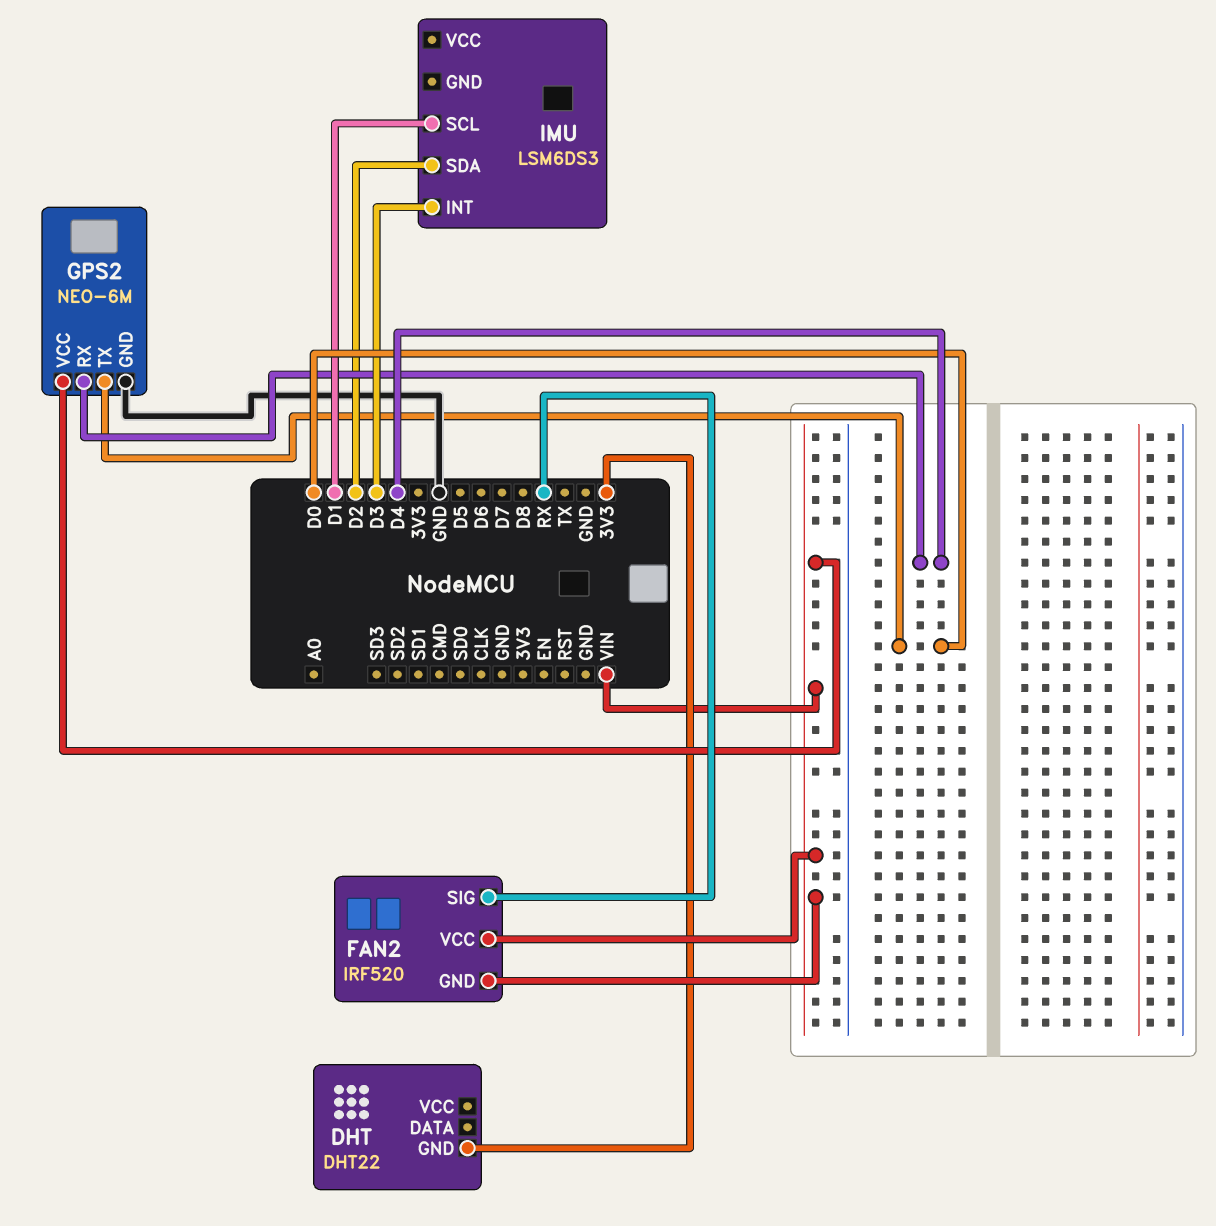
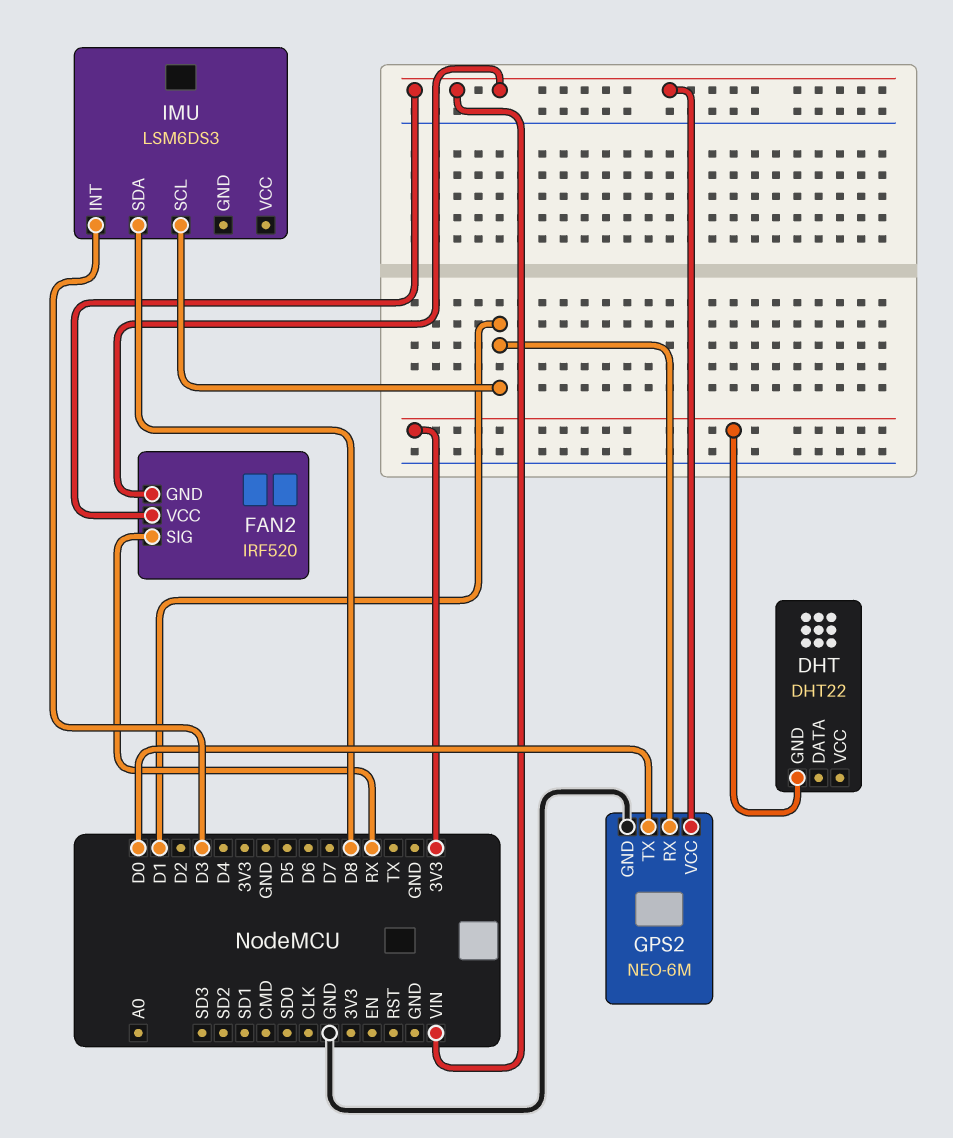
GPS2 pin RX: D4 -> D1
IMU pin SDA: D2 -> D8

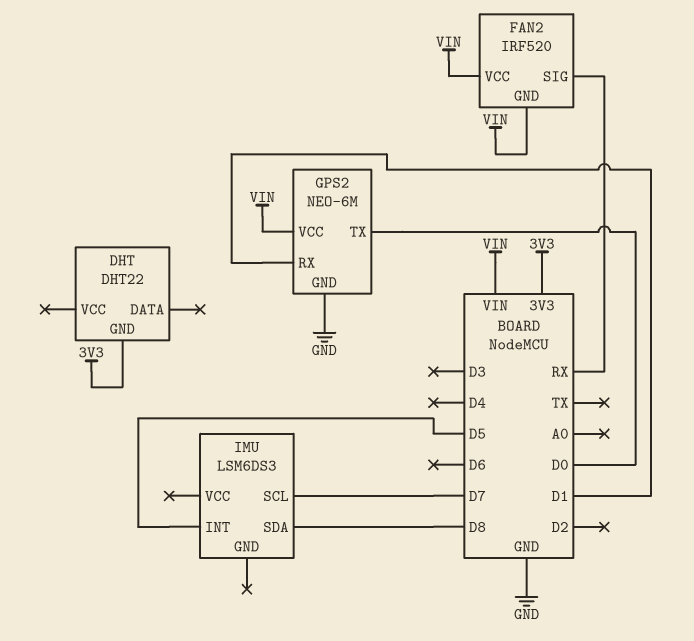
IMU pin INT: D3 -> D5
IMU pin SCL: D1 -> D7

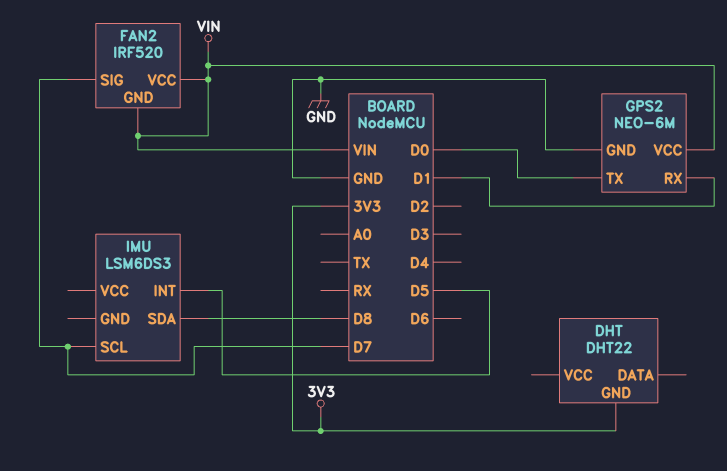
FAN2 pin SIG: RX -> D7

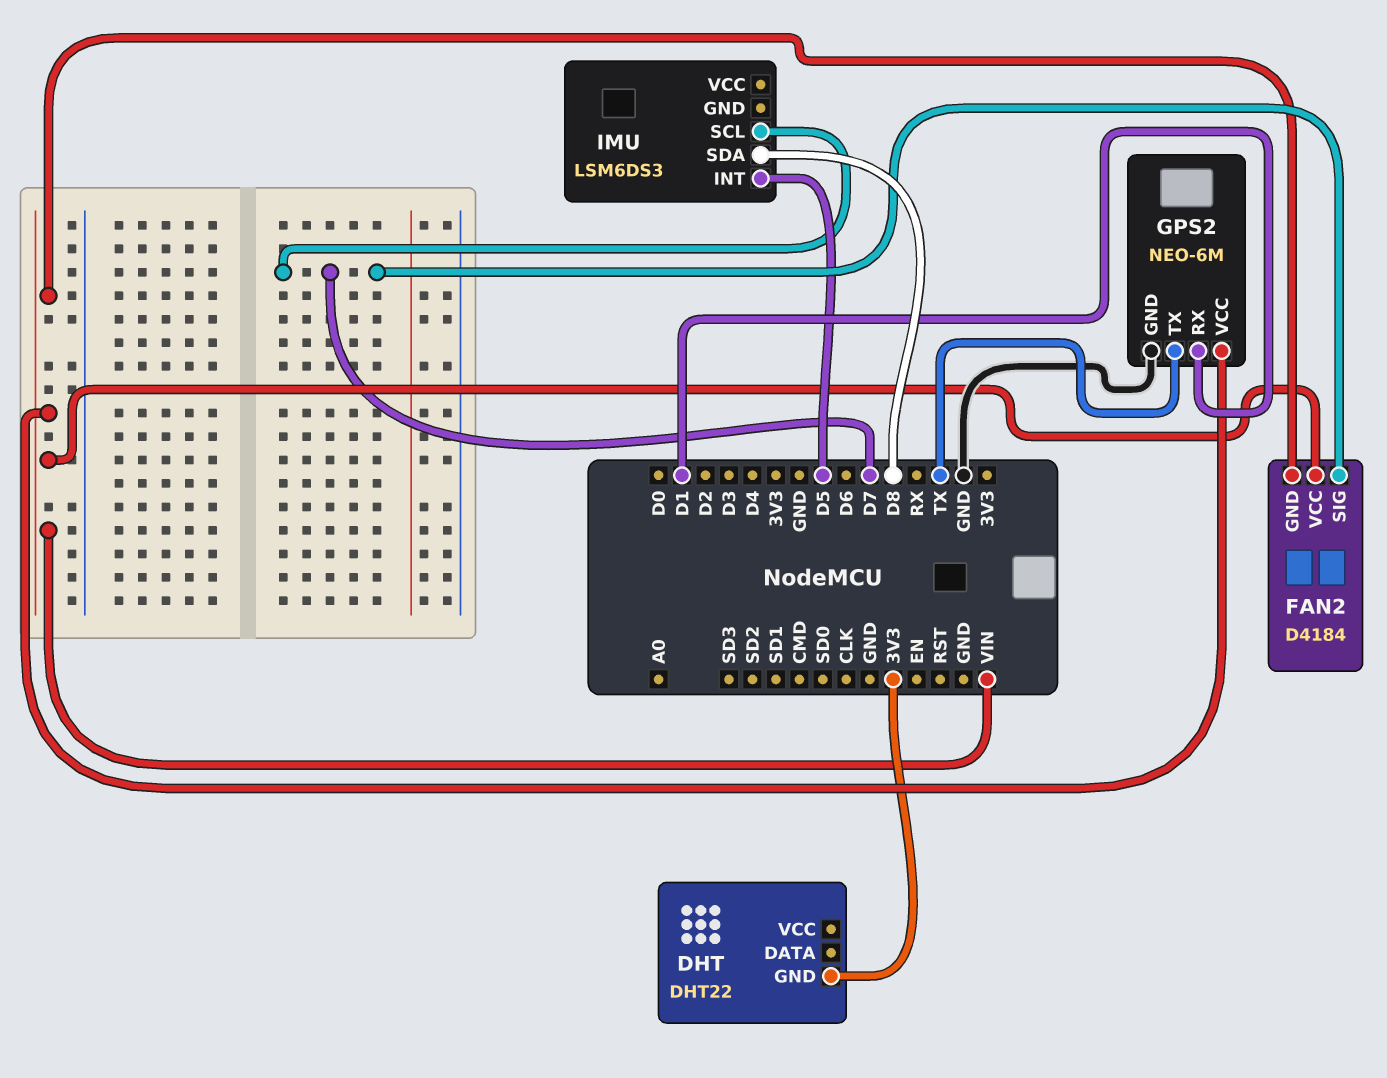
FAN2: IRF520 -> D4184
GPS2 pin TX: D0 -> TX

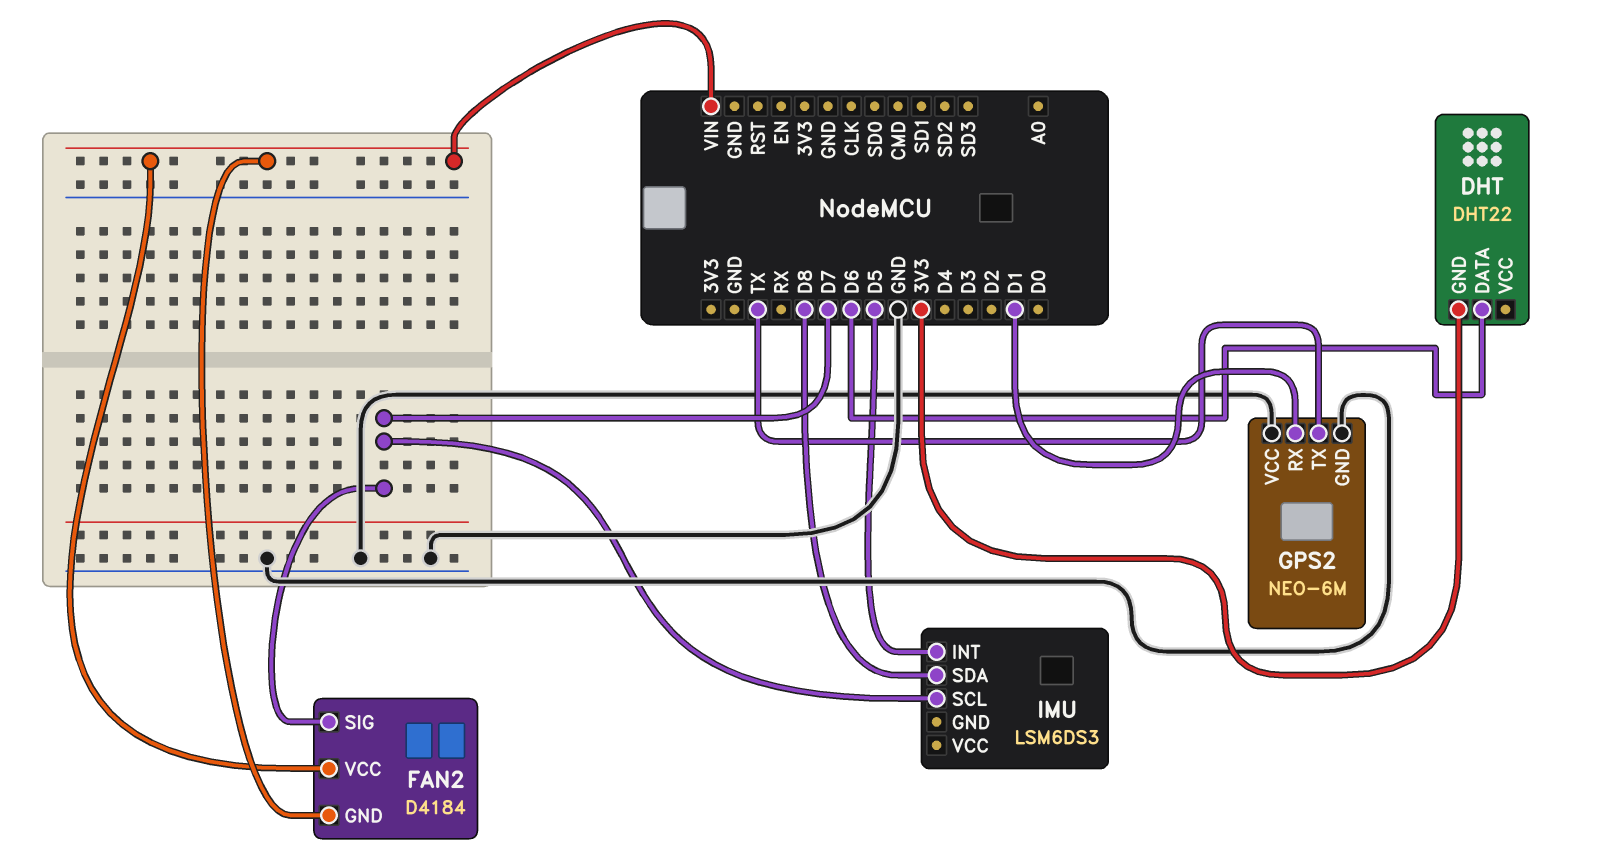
DHT pin DATA: none -> D6
GPS2 pin VCC: VIN -> GND

